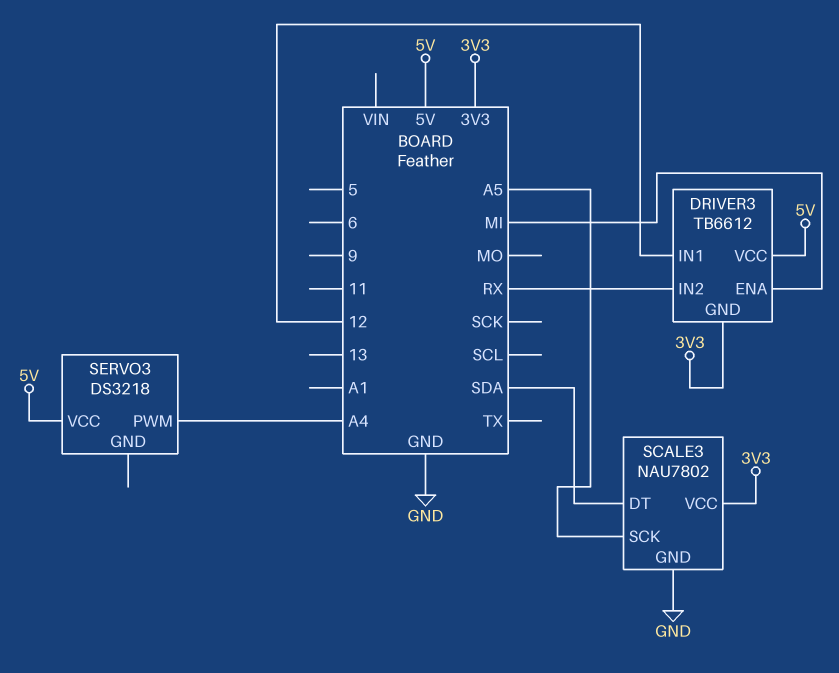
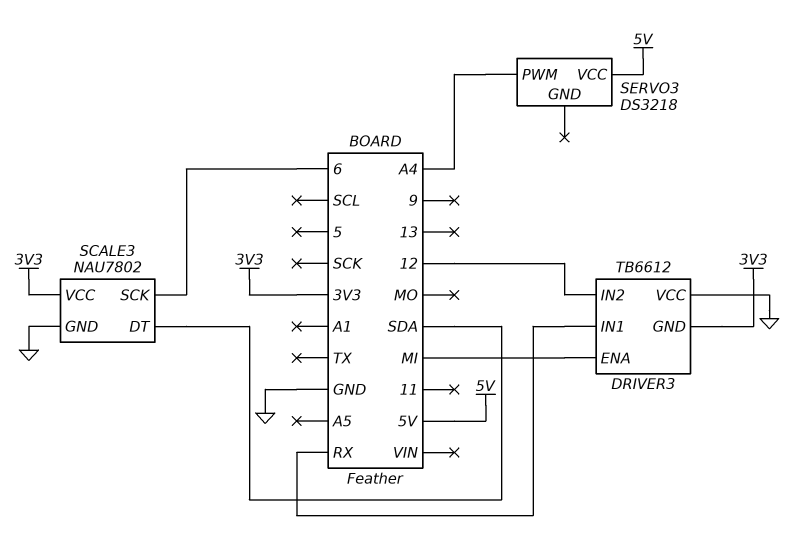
DRIVER3 pin IN1: 12 -> RX
DRIVER3 pin IN2: RX -> 12
DRIVER3 pin VCC: 5V -> GND
SCALE3 pin SCK: A5 -> 6

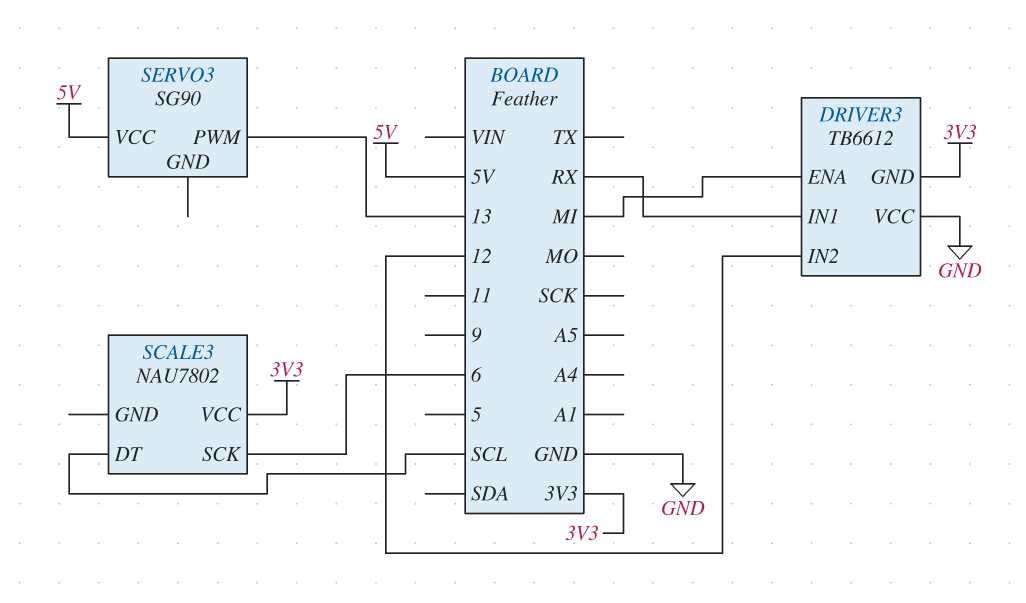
SCALE3 pin DT: SDA -> SCL
SCALE3 pin GND: GND -> none
SERVO3: DS3218 -> SG90
SERVO3 pin PWM: A4 -> 13

